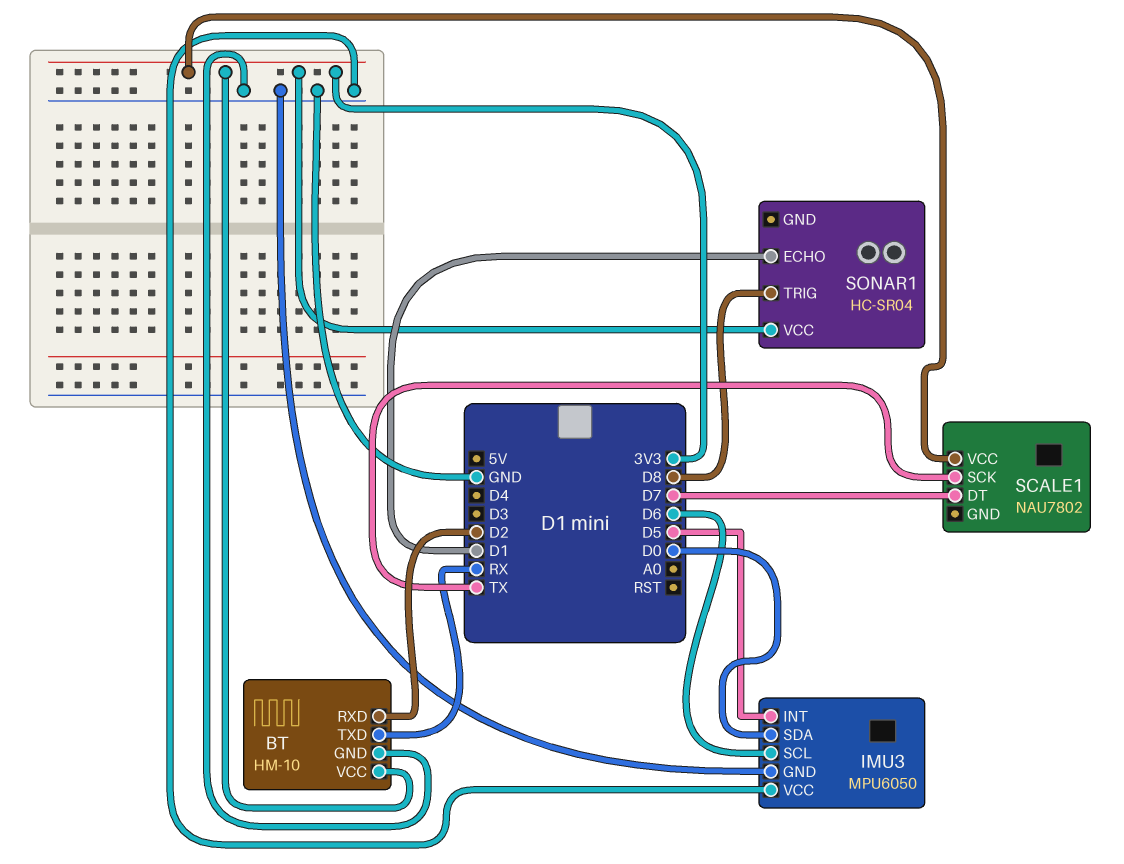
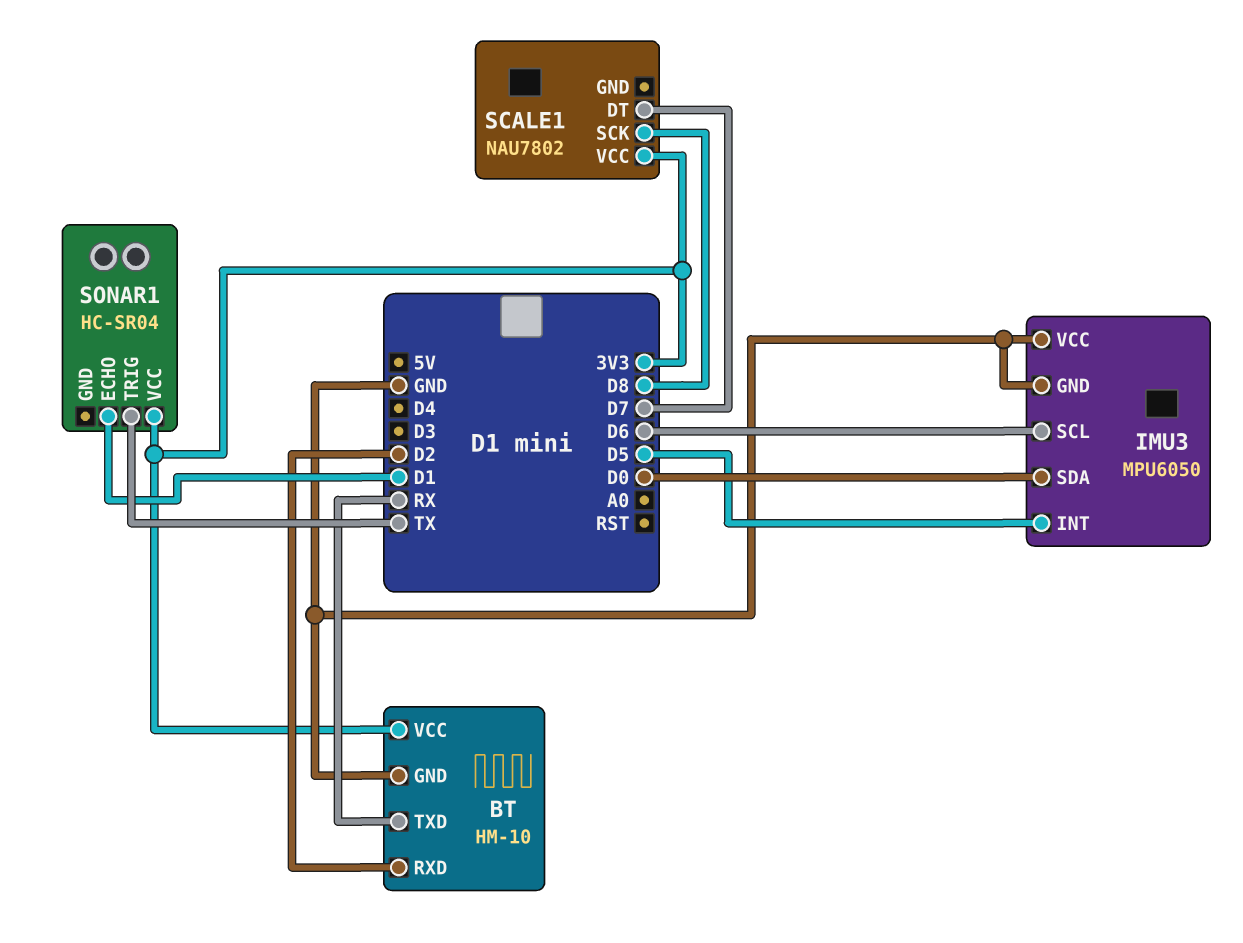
SCALE1 pin SCK: TX -> D8
SONAR1 pin TRIG: D8 -> TX

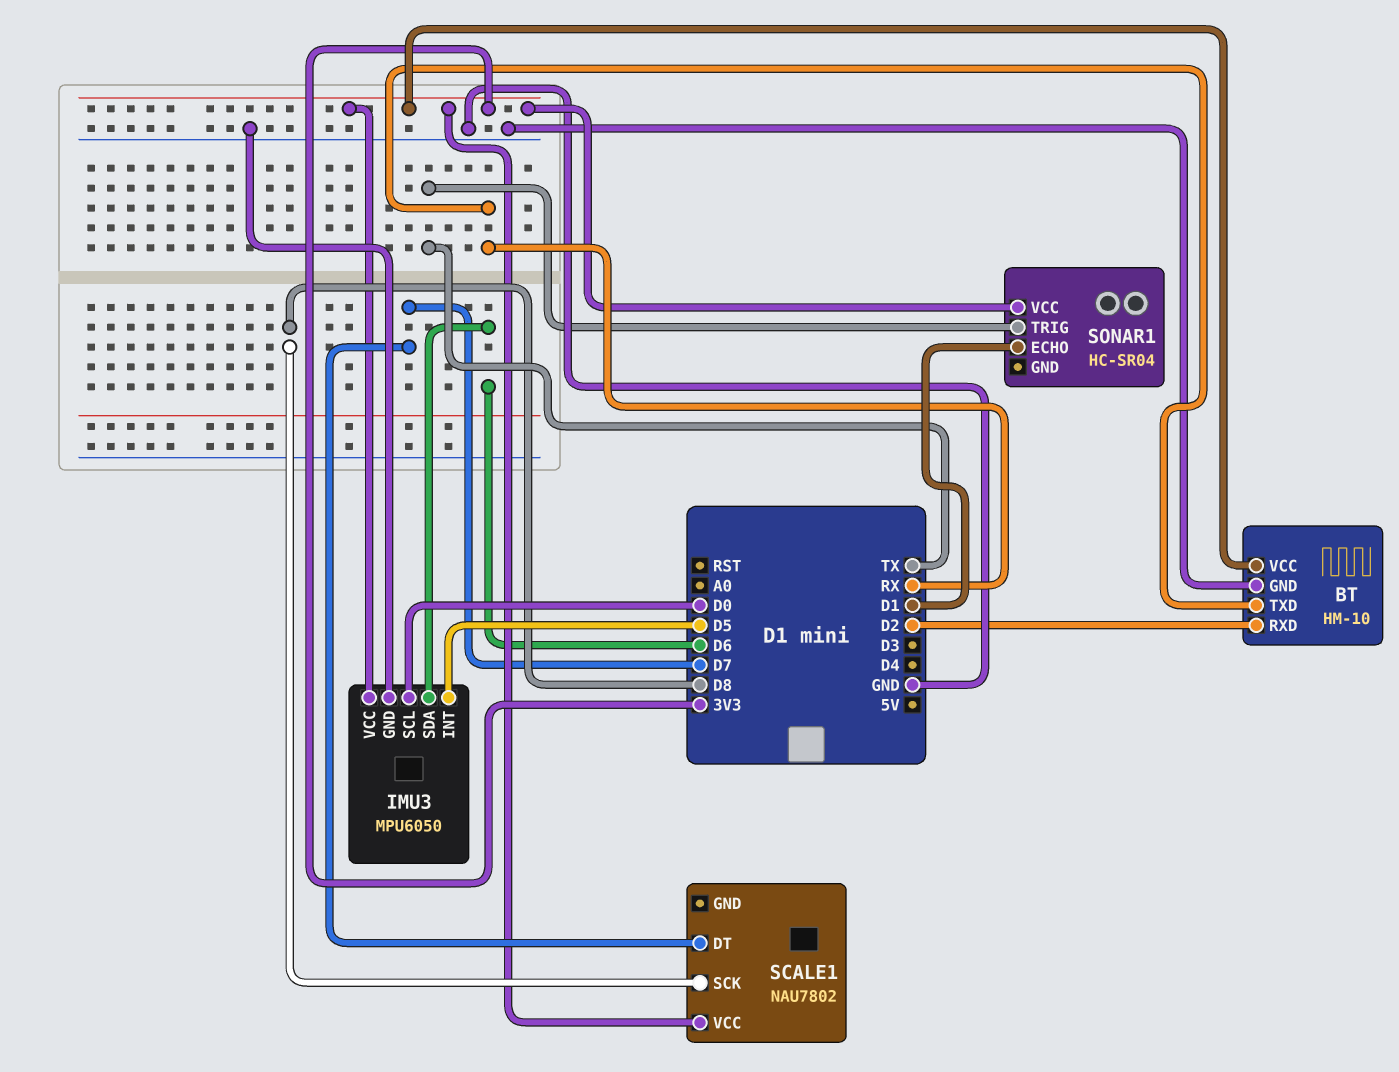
IMU3 pin SCL: D6 -> D0
IMU3 pin SDA: D0 -> D6
IMU3 pin VCC: GND -> 3V3

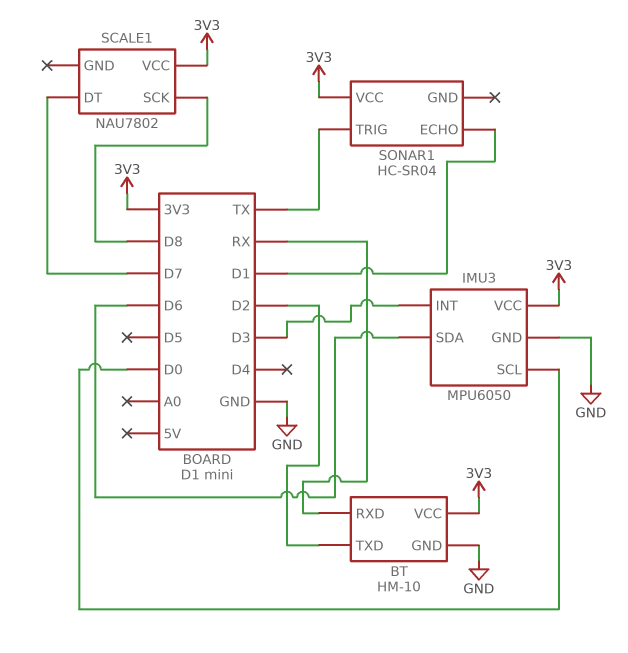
BT pin RXD: D2 -> RX
BT pin TXD: RX -> D2
IMU3 pin INT: D5 -> D3

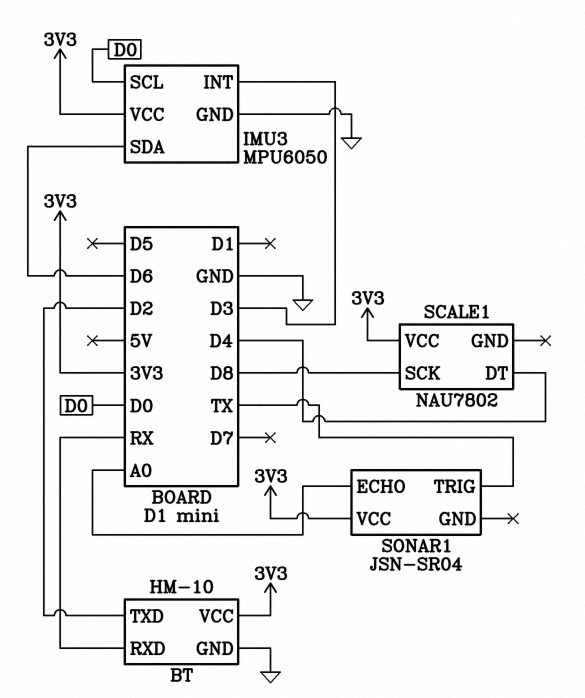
SCALE1 pin DT: D7 -> D4
SONAR1: HC-SR04 -> JSN-SR04
SONAR1 pin ECHO: D1 -> A0

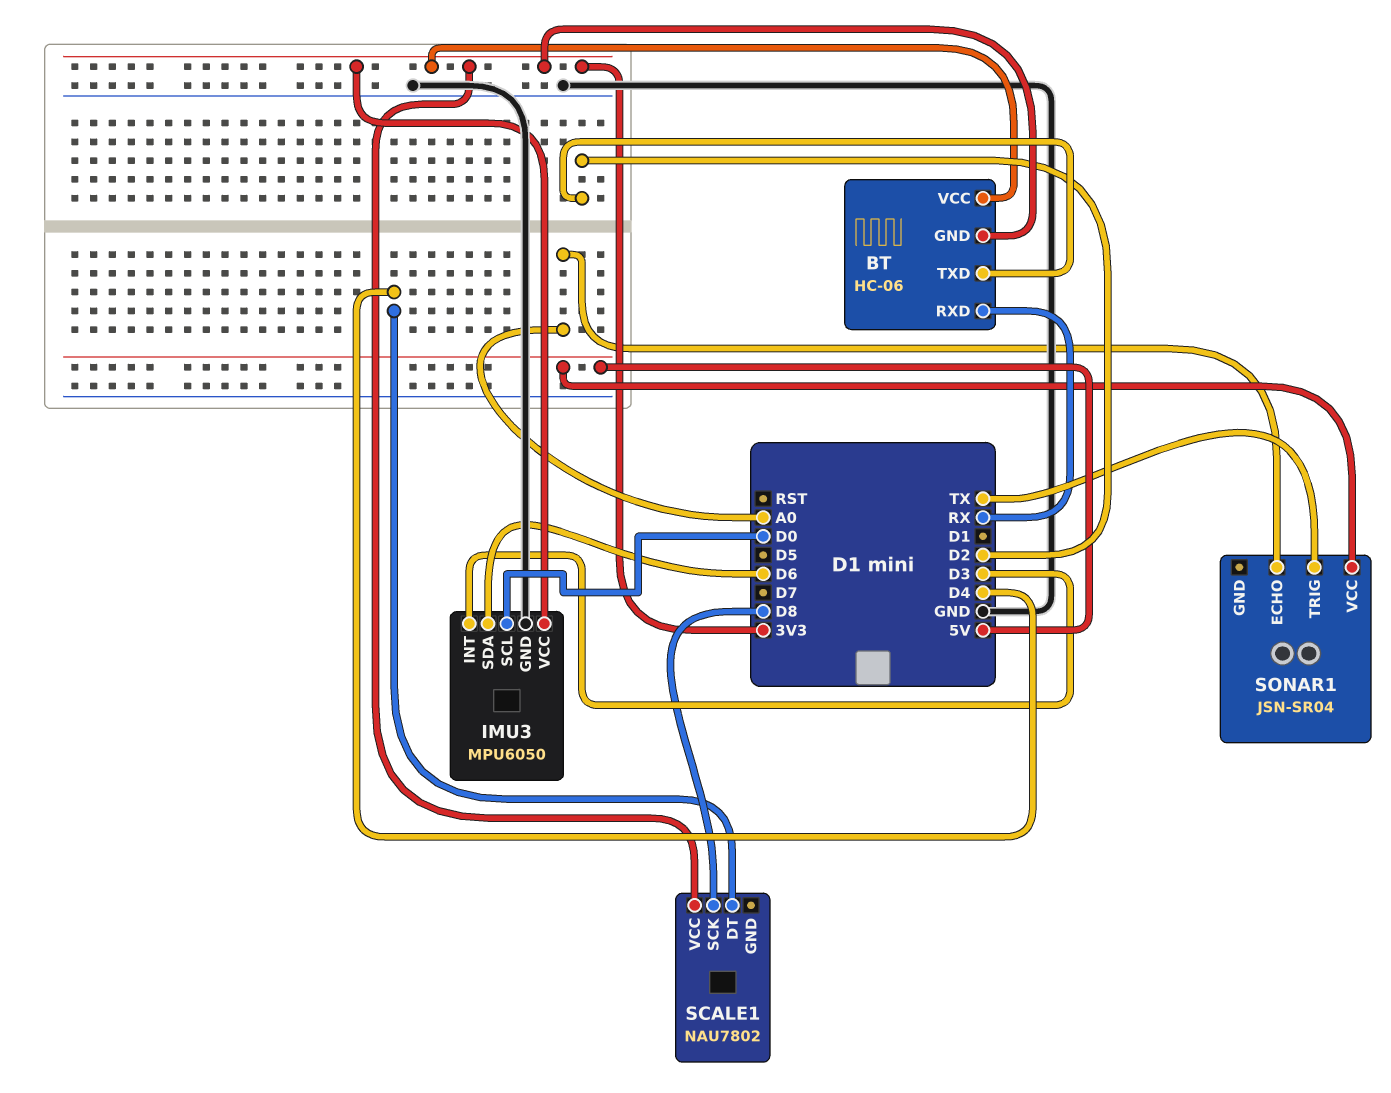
BT: HM-10 -> HC-06
BT pin GND: GND -> 3V3
SONAR1 pin VCC: 3V3 -> 5V

